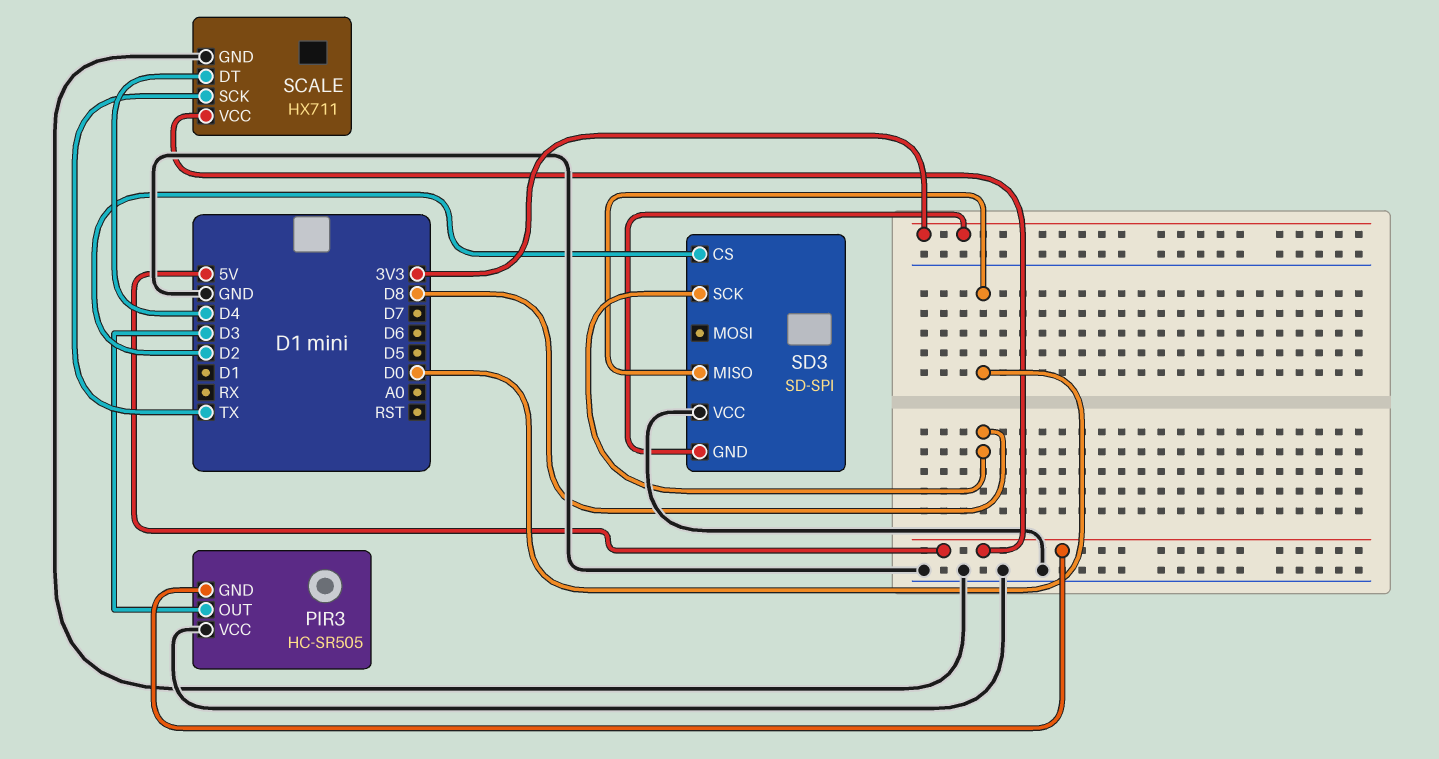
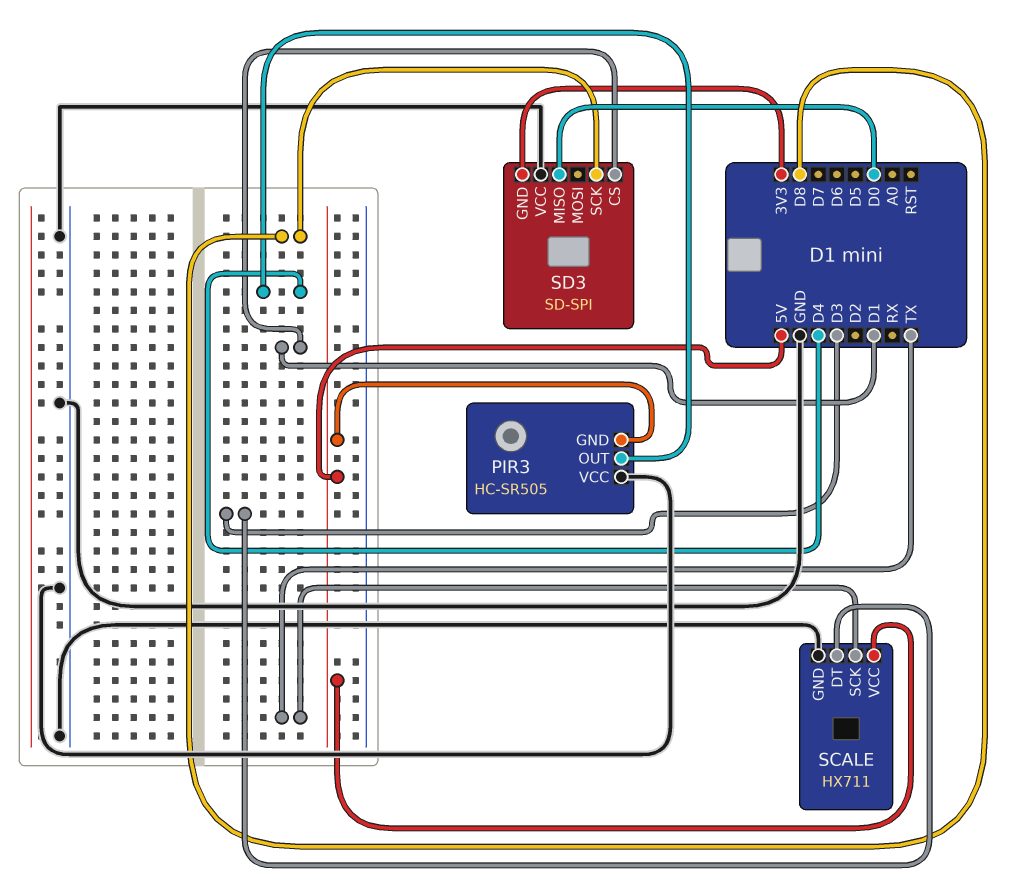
PIR3 pin OUT: D3 -> D4
SCALE pin DT: D4 -> D3
SD3 pin CS: D2 -> D1

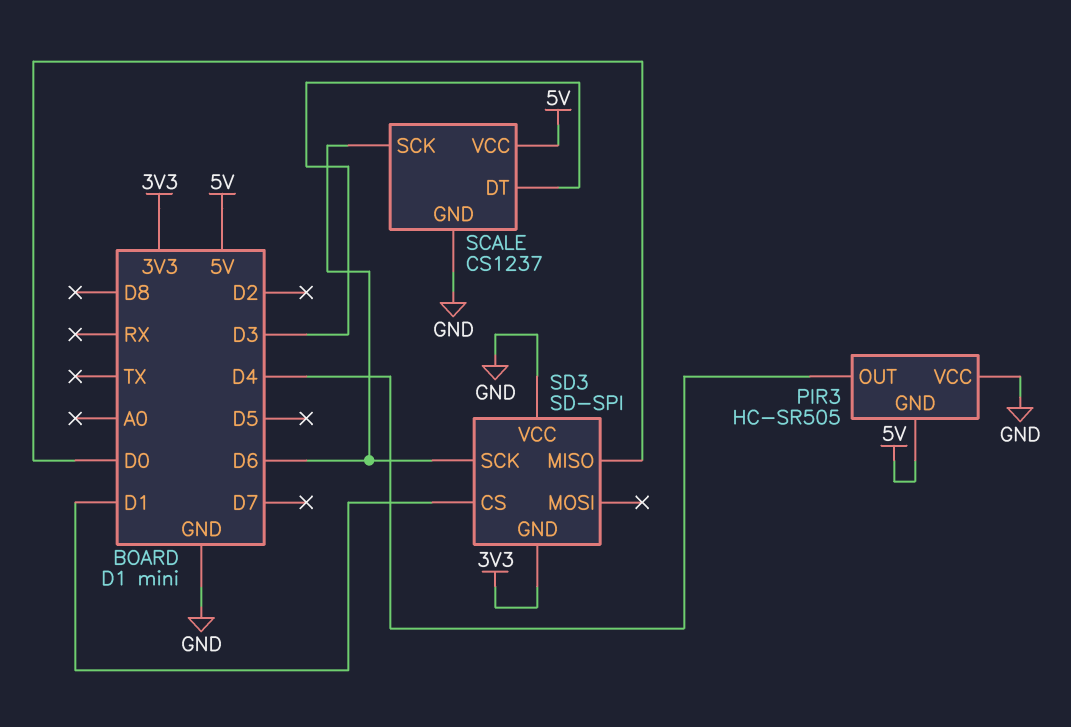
SCALE: HX711 -> CS1237
SCALE pin SCK: TX -> D6
SD3 pin SCK: D8 -> D6

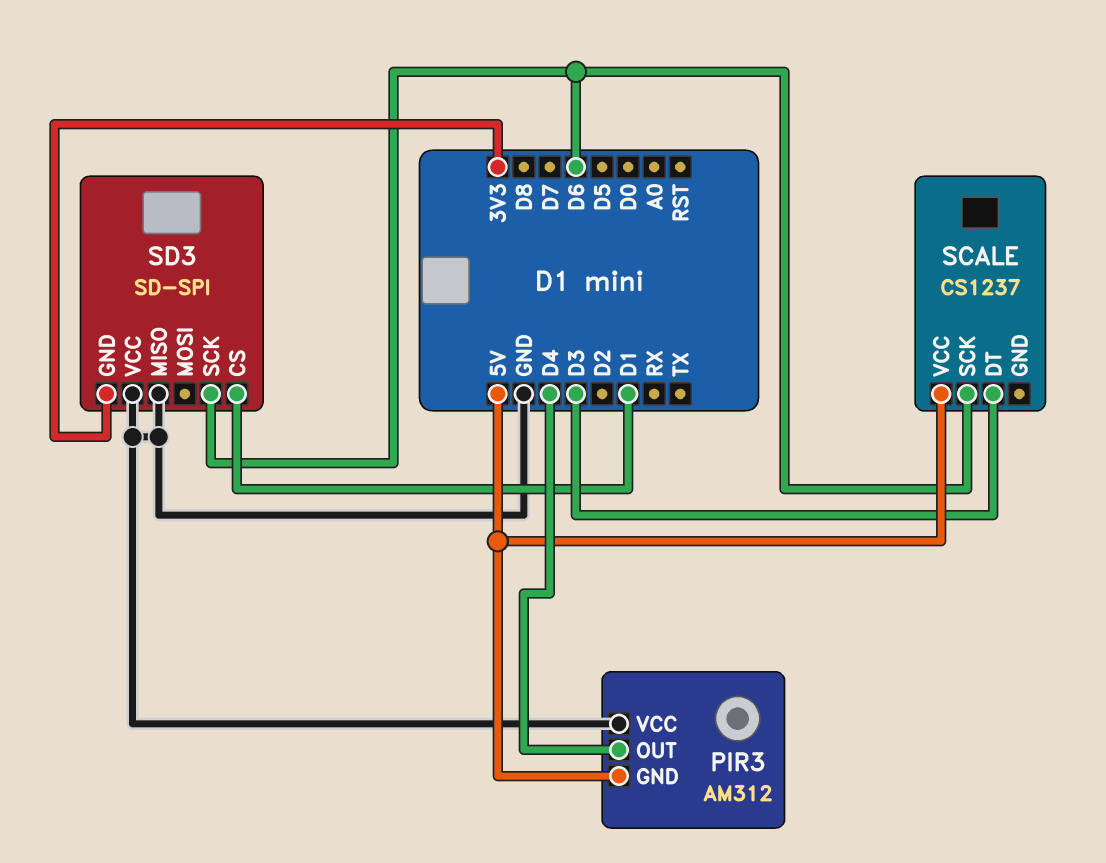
PIR3: HC-SR505 -> AM312
SCALE pin GND: GND -> none
SD3 pin MISO: D0 -> GND

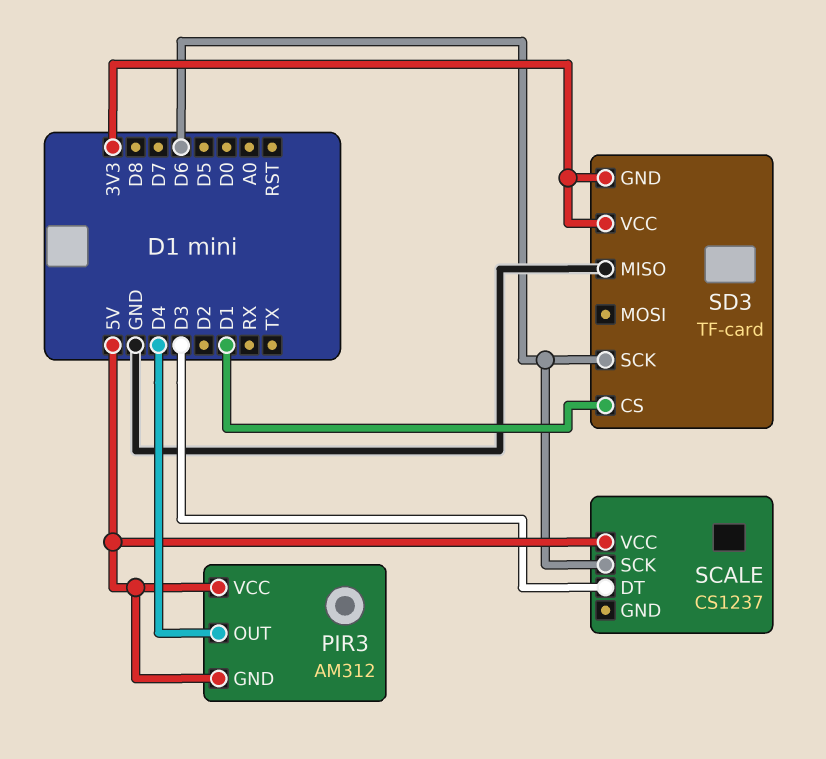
PIR3 pin VCC: GND -> 5V
SD3: SD-SPI -> TF-card
SD3 pin VCC: GND -> 3V3

